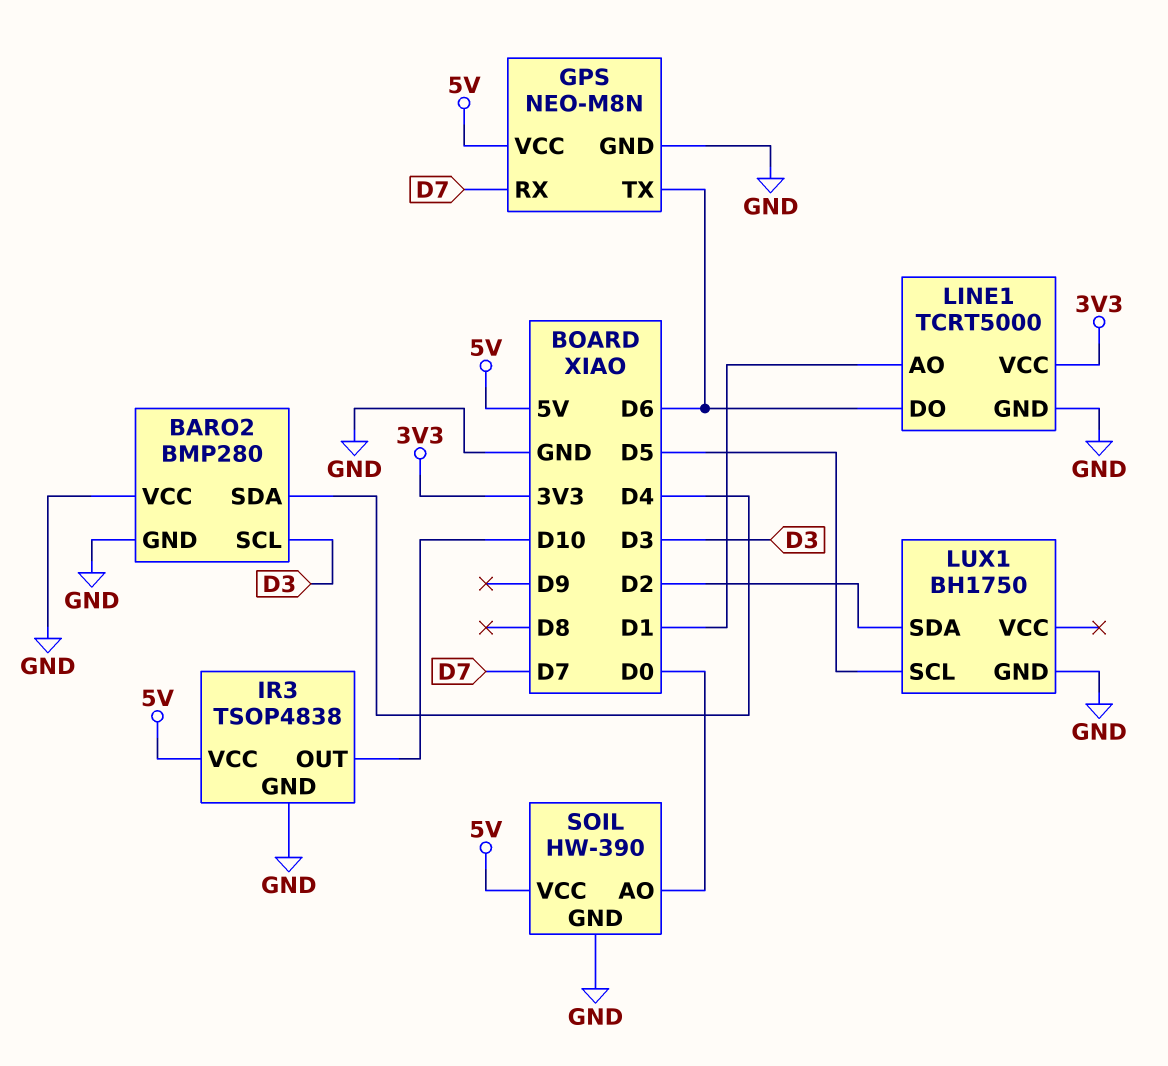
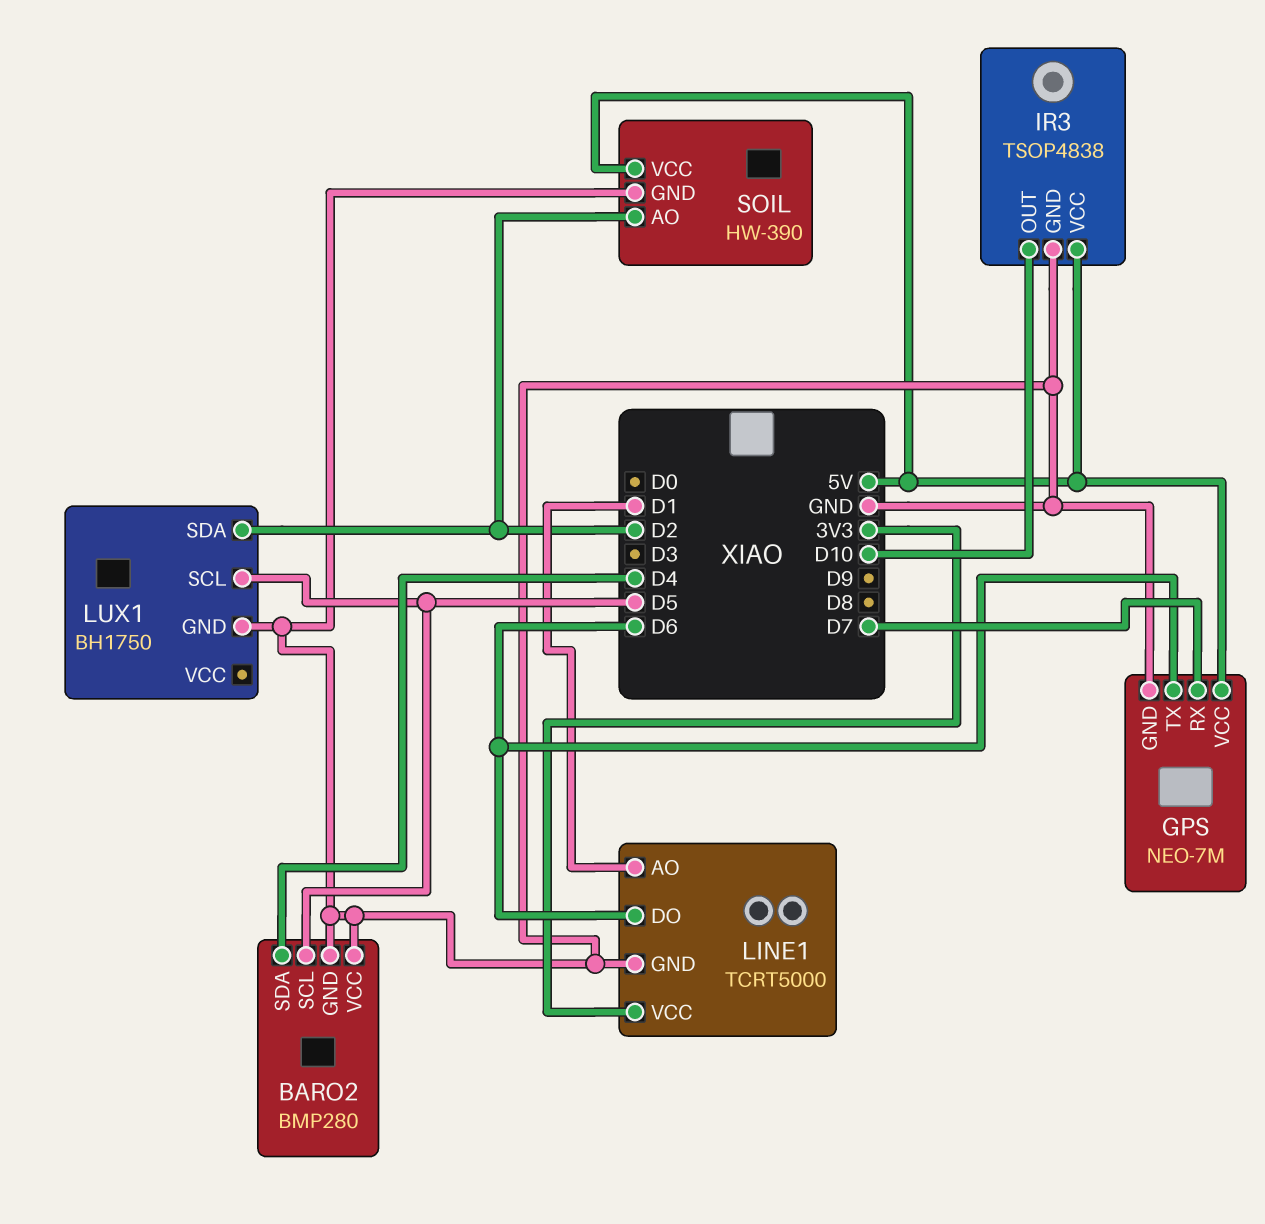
BARO2 pin SCL: D3 -> D5
GPS: NEO-M8N -> NEO-7M
SOIL pin AO: D0 -> D2

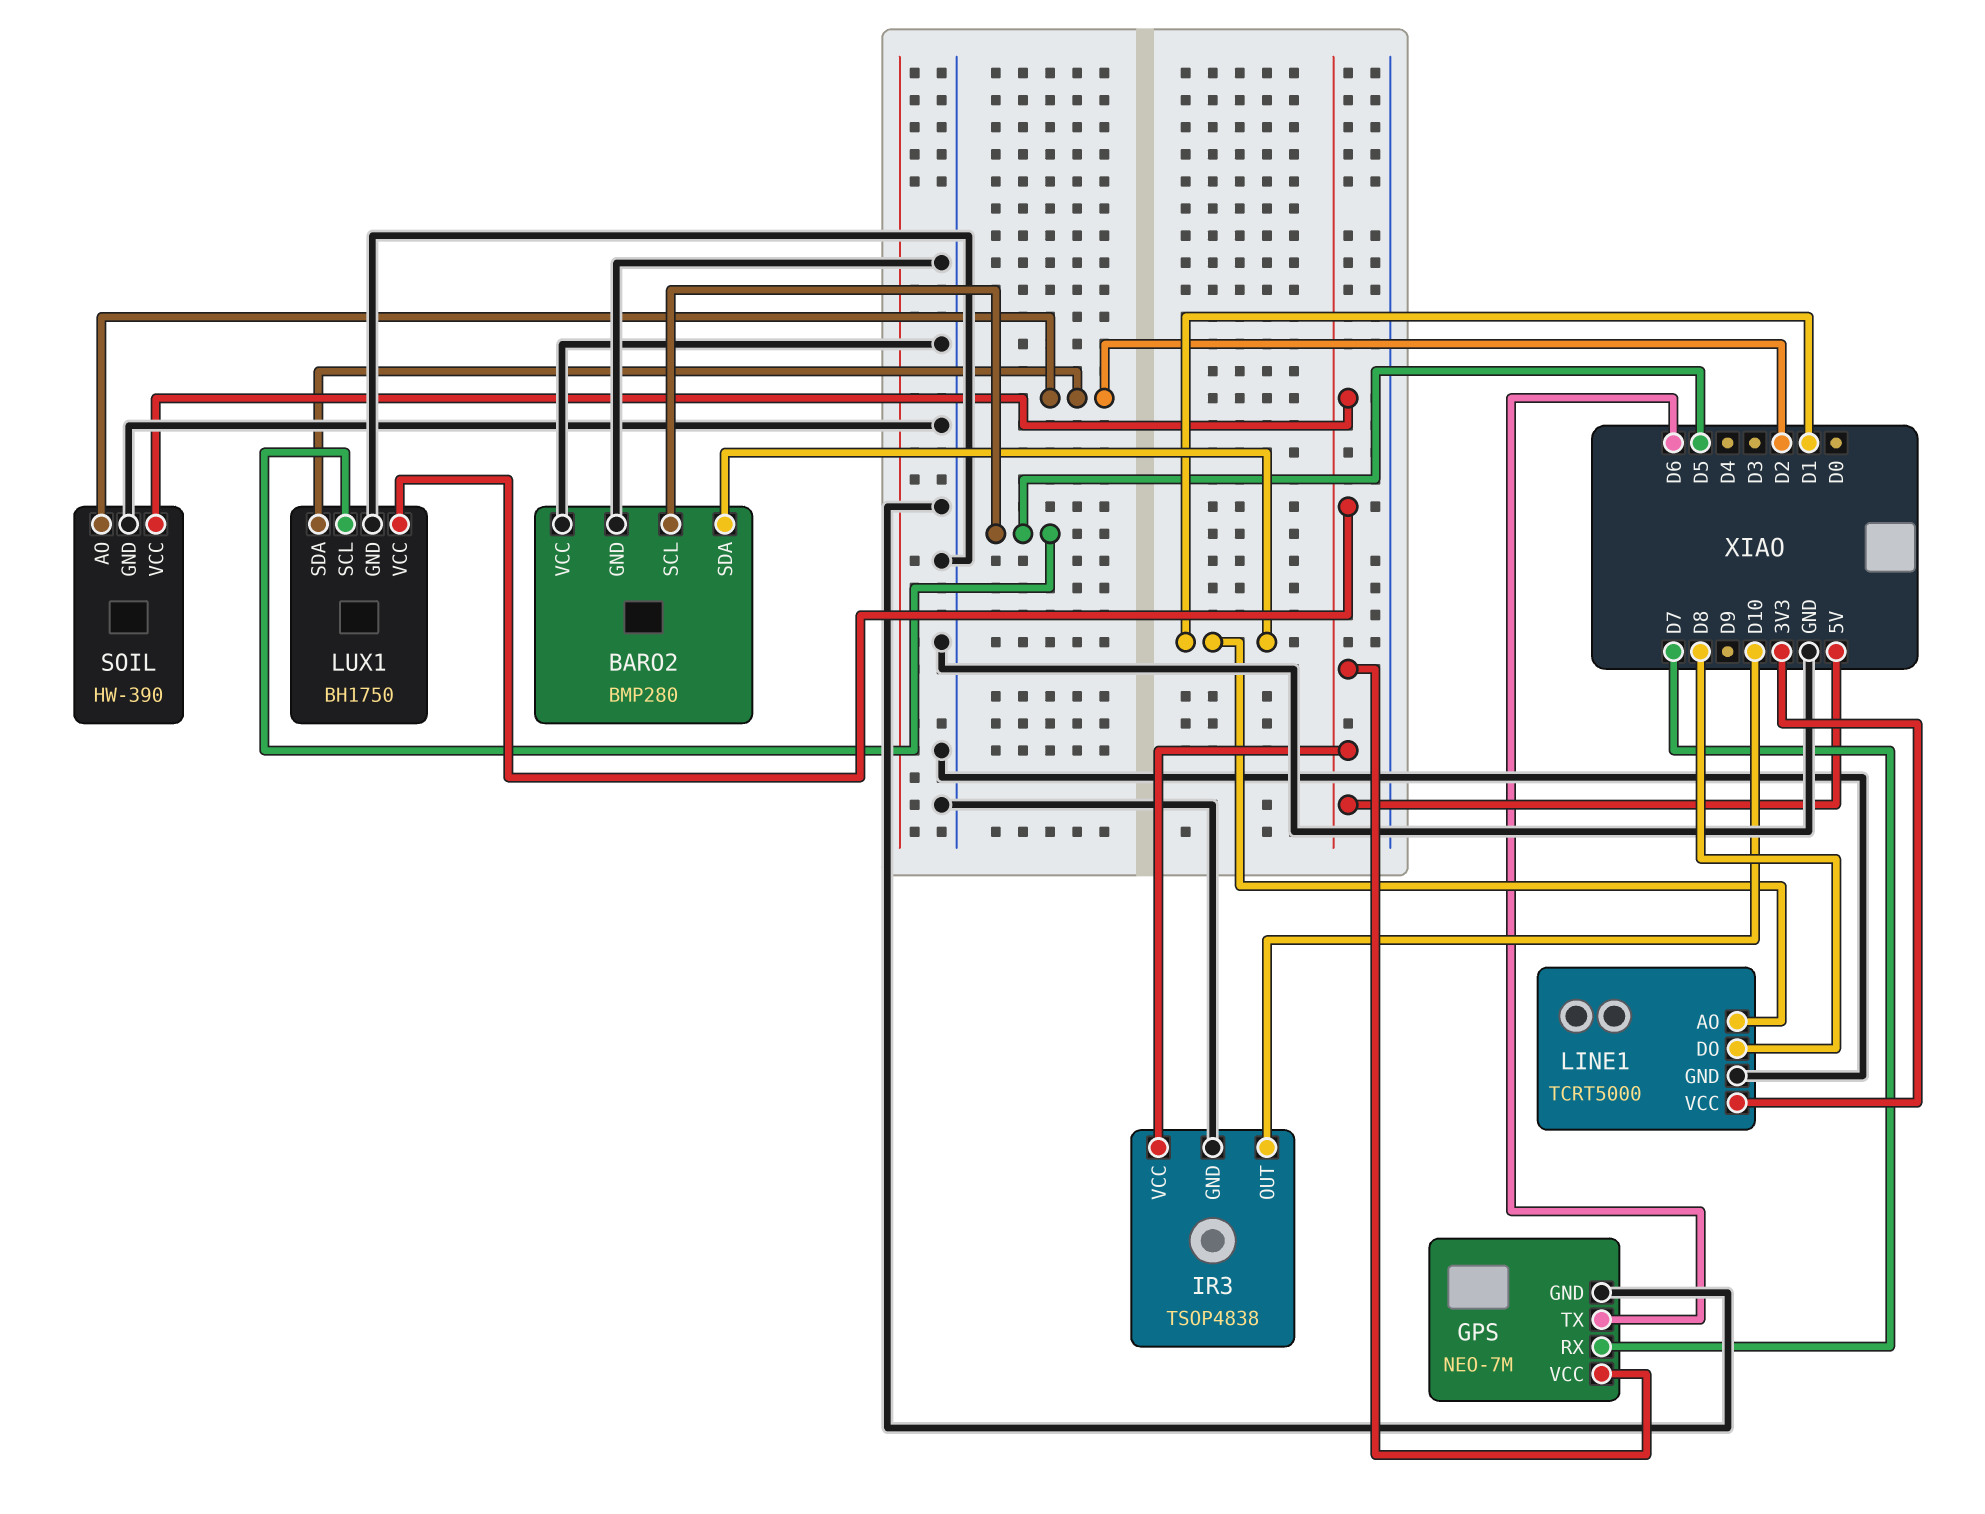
BARO2 pin SDA: D4 -> D1
LINE1 pin DO: D6 -> D8
LUX1 pin VCC: none -> 5V

